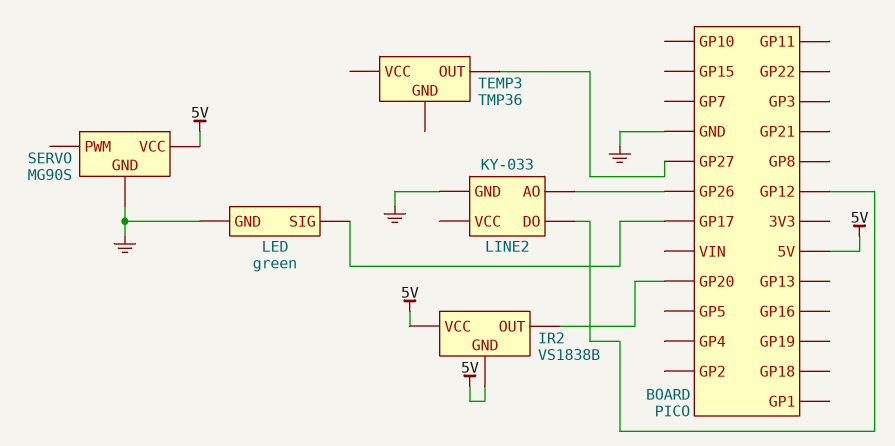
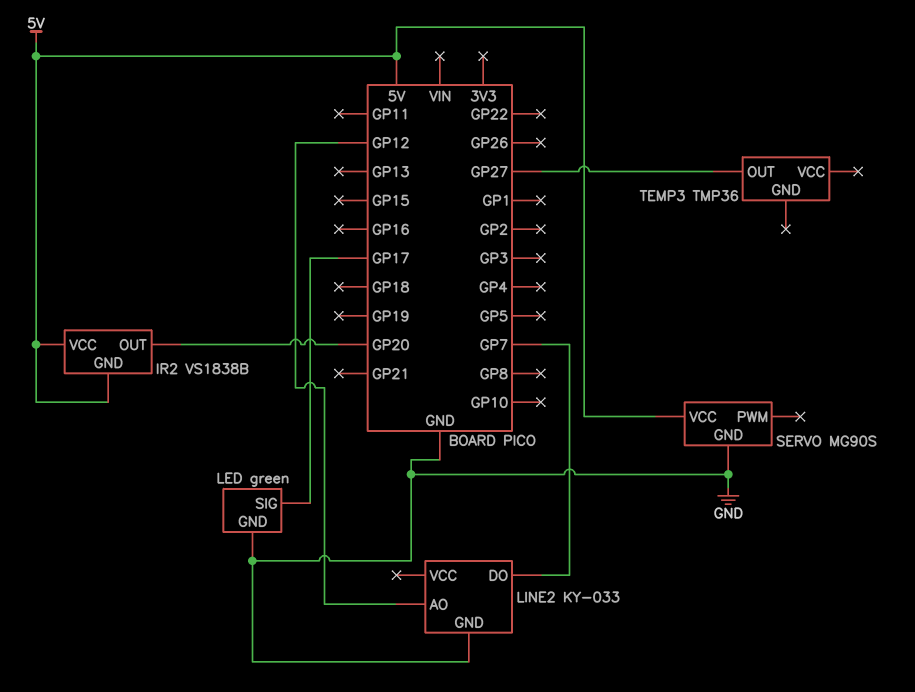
LINE2 pin AO: GP26 -> GP12
LINE2 pin DO: GP12 -> GP7

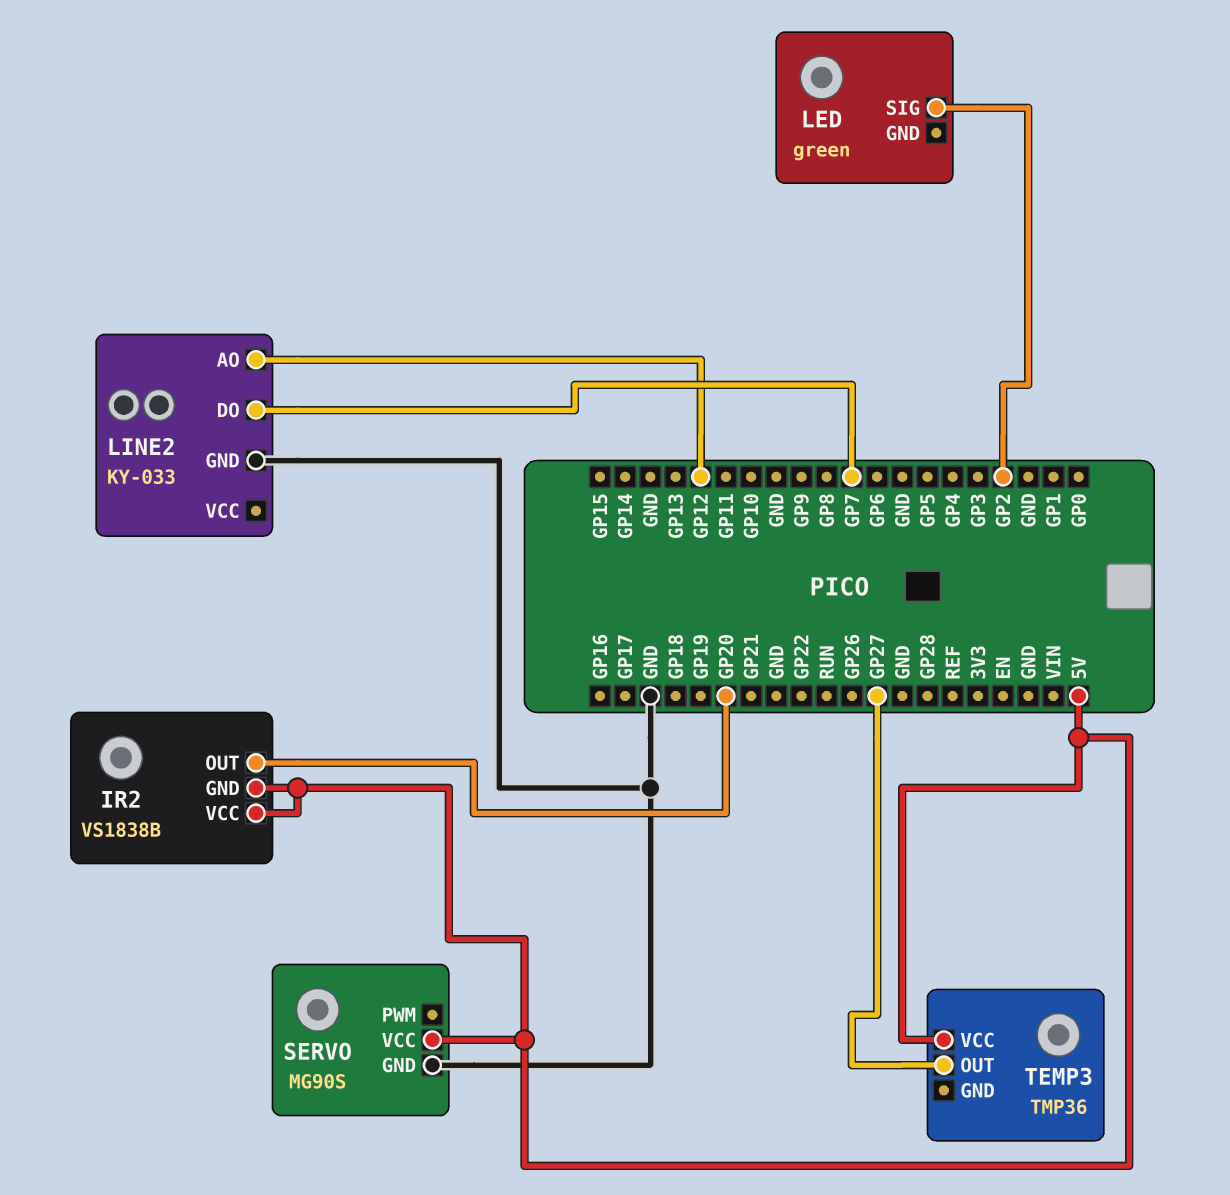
LED pin GND: GND -> none
LED pin SIG: GP17 -> GP2
TEMP3 pin VCC: none -> 5V

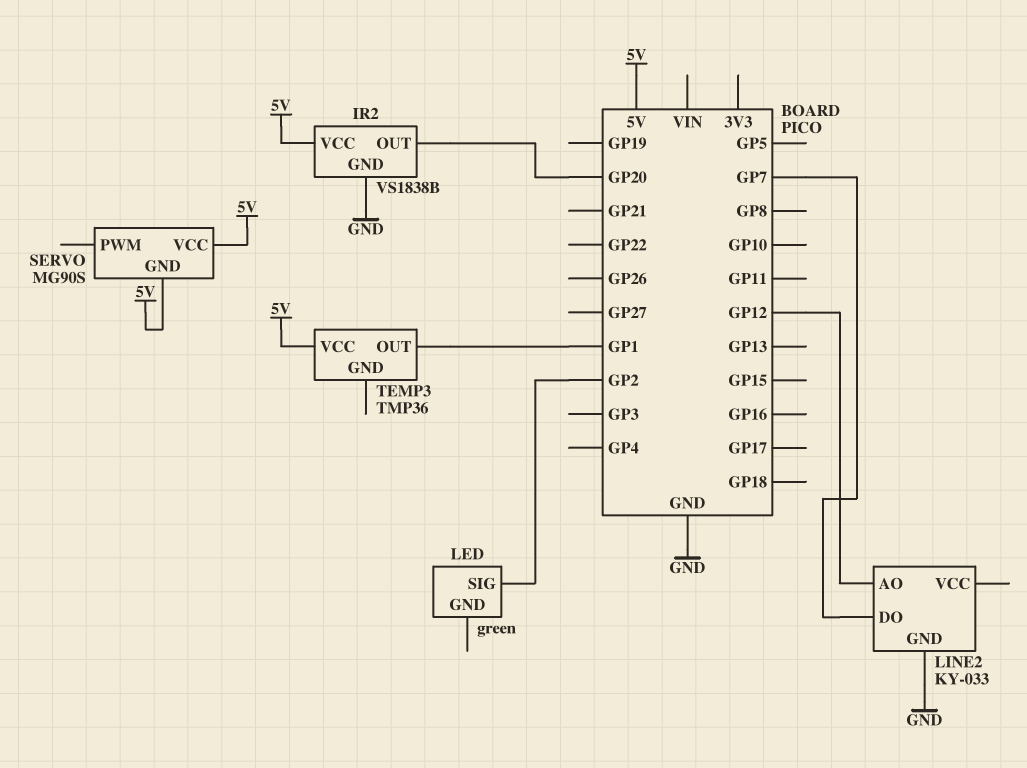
IR2 pin GND: 5V -> GND
SERVO pin GND: GND -> 5V
TEMP3 pin OUT: GP27 -> GP1

